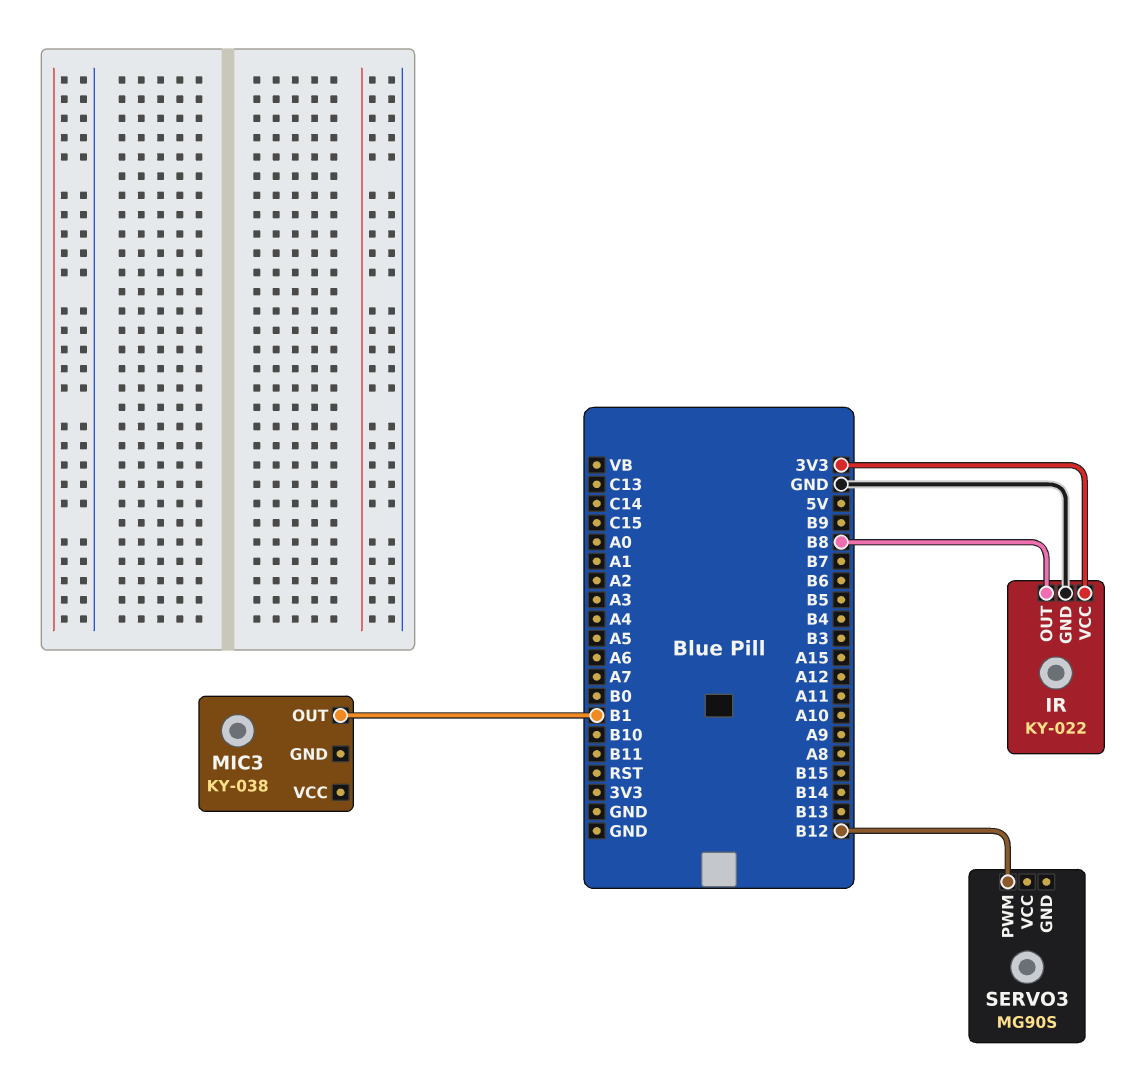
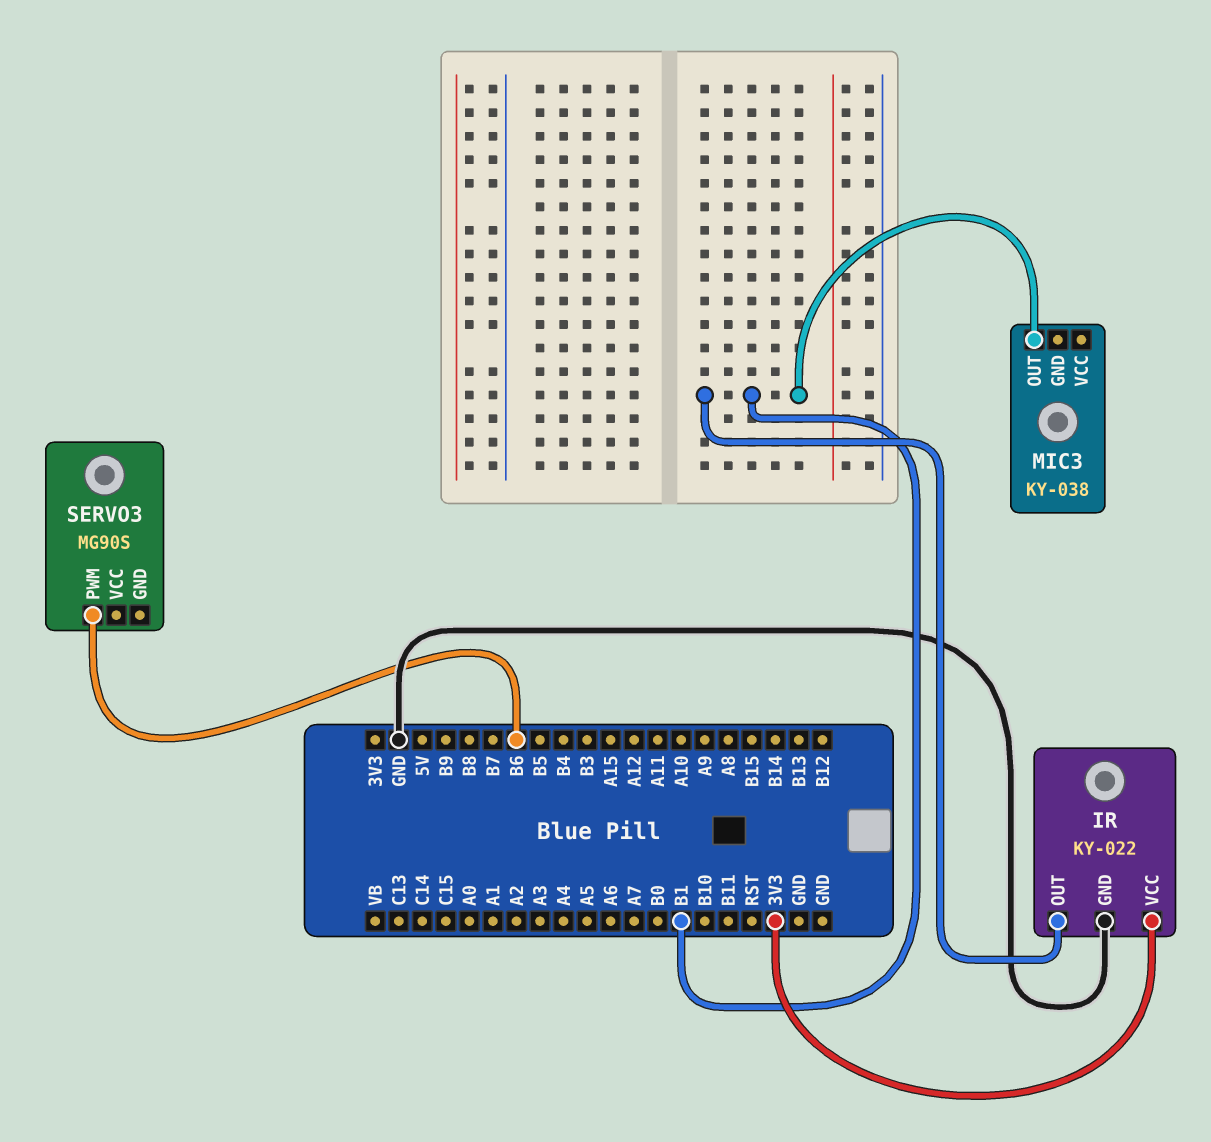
IR pin OUT: B8 -> B1
SERVO3 pin PWM: B12 -> B6

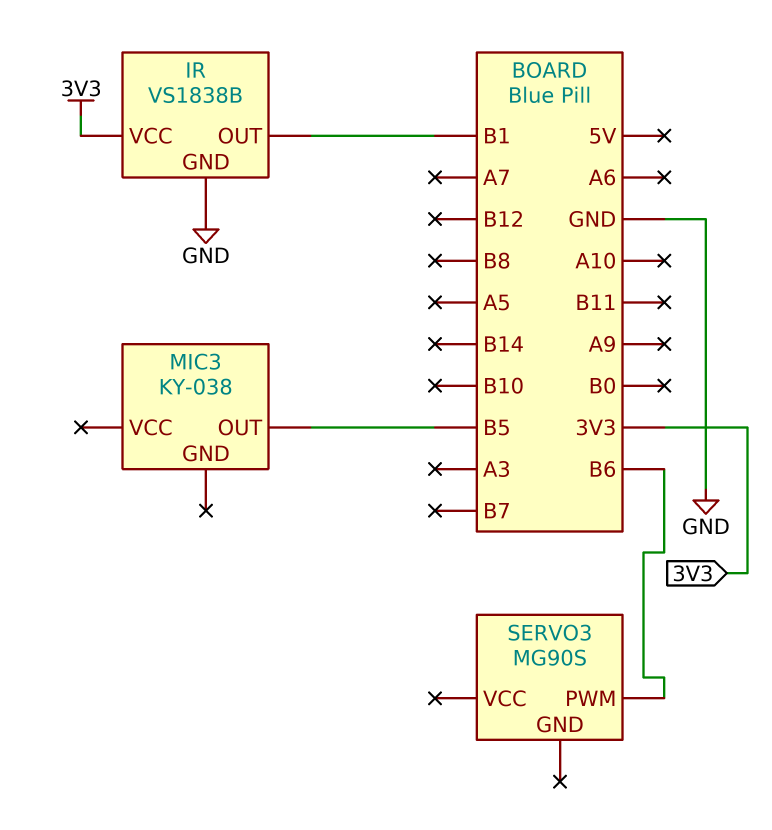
IR: KY-022 -> VS1838B
MIC3 pin OUT: B1 -> B5

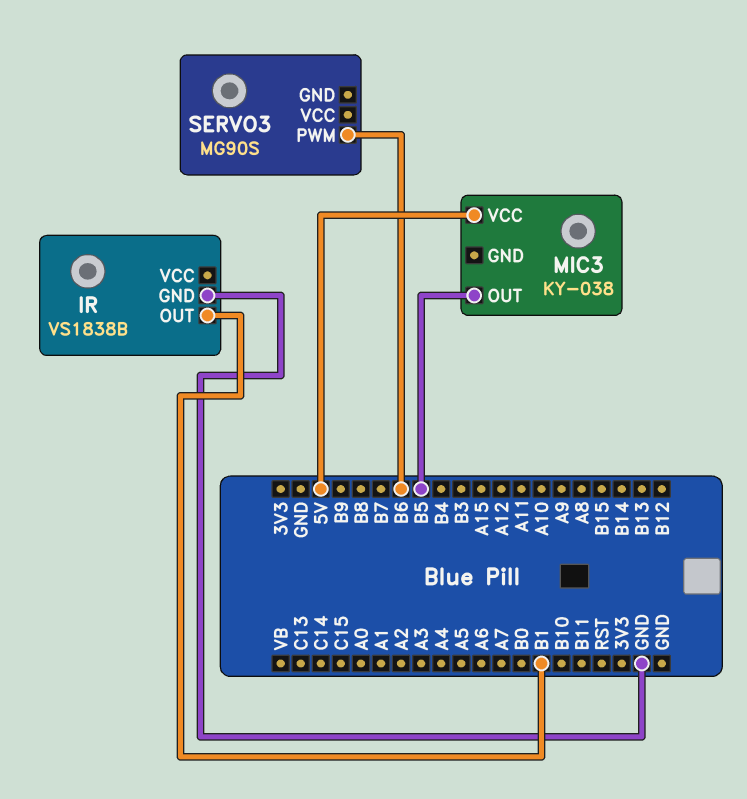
IR pin VCC: 3V3 -> none
MIC3 pin VCC: none -> 5V

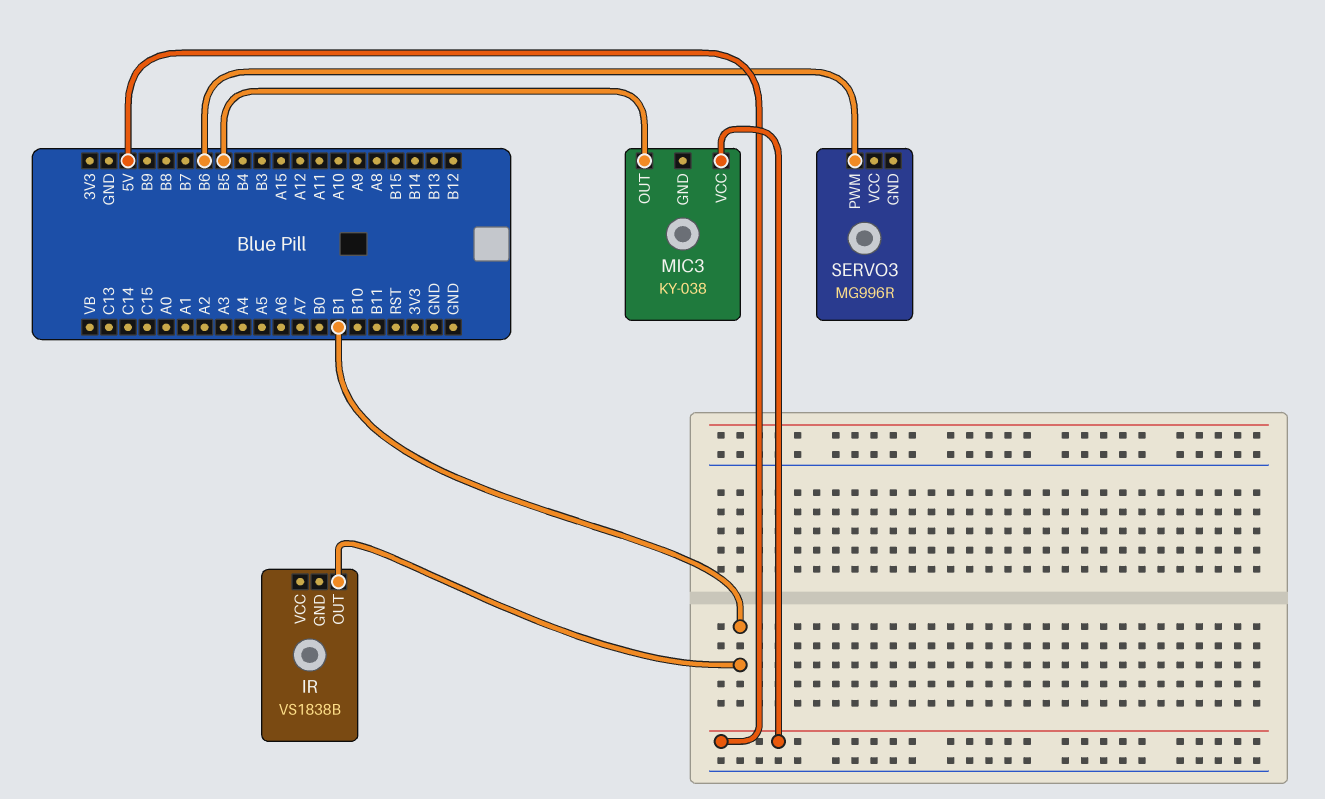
IR pin GND: GND -> none
SERVO3: MG90S -> MG996R

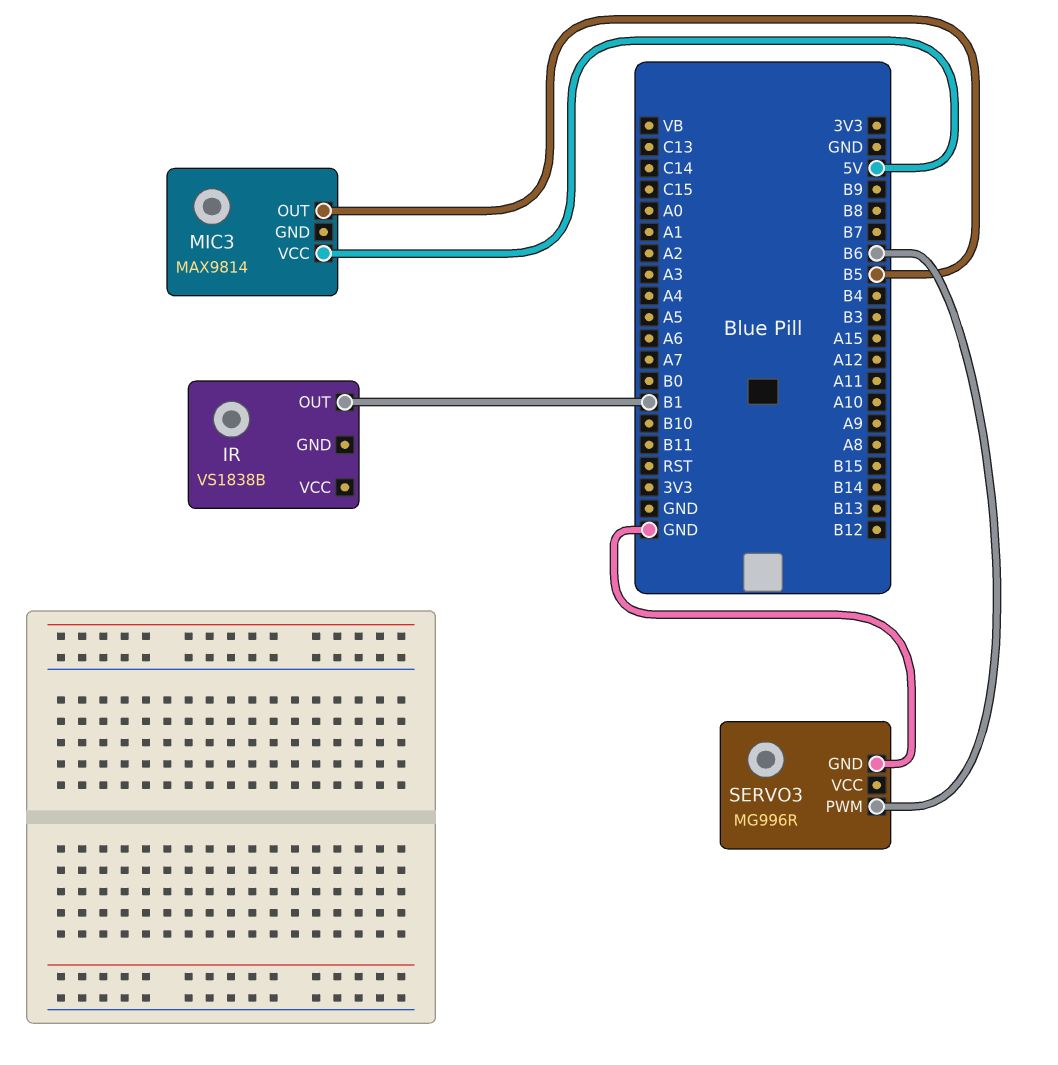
MIC3: KY-038 -> MAX9814
SERVO3 pin GND: none -> GND

